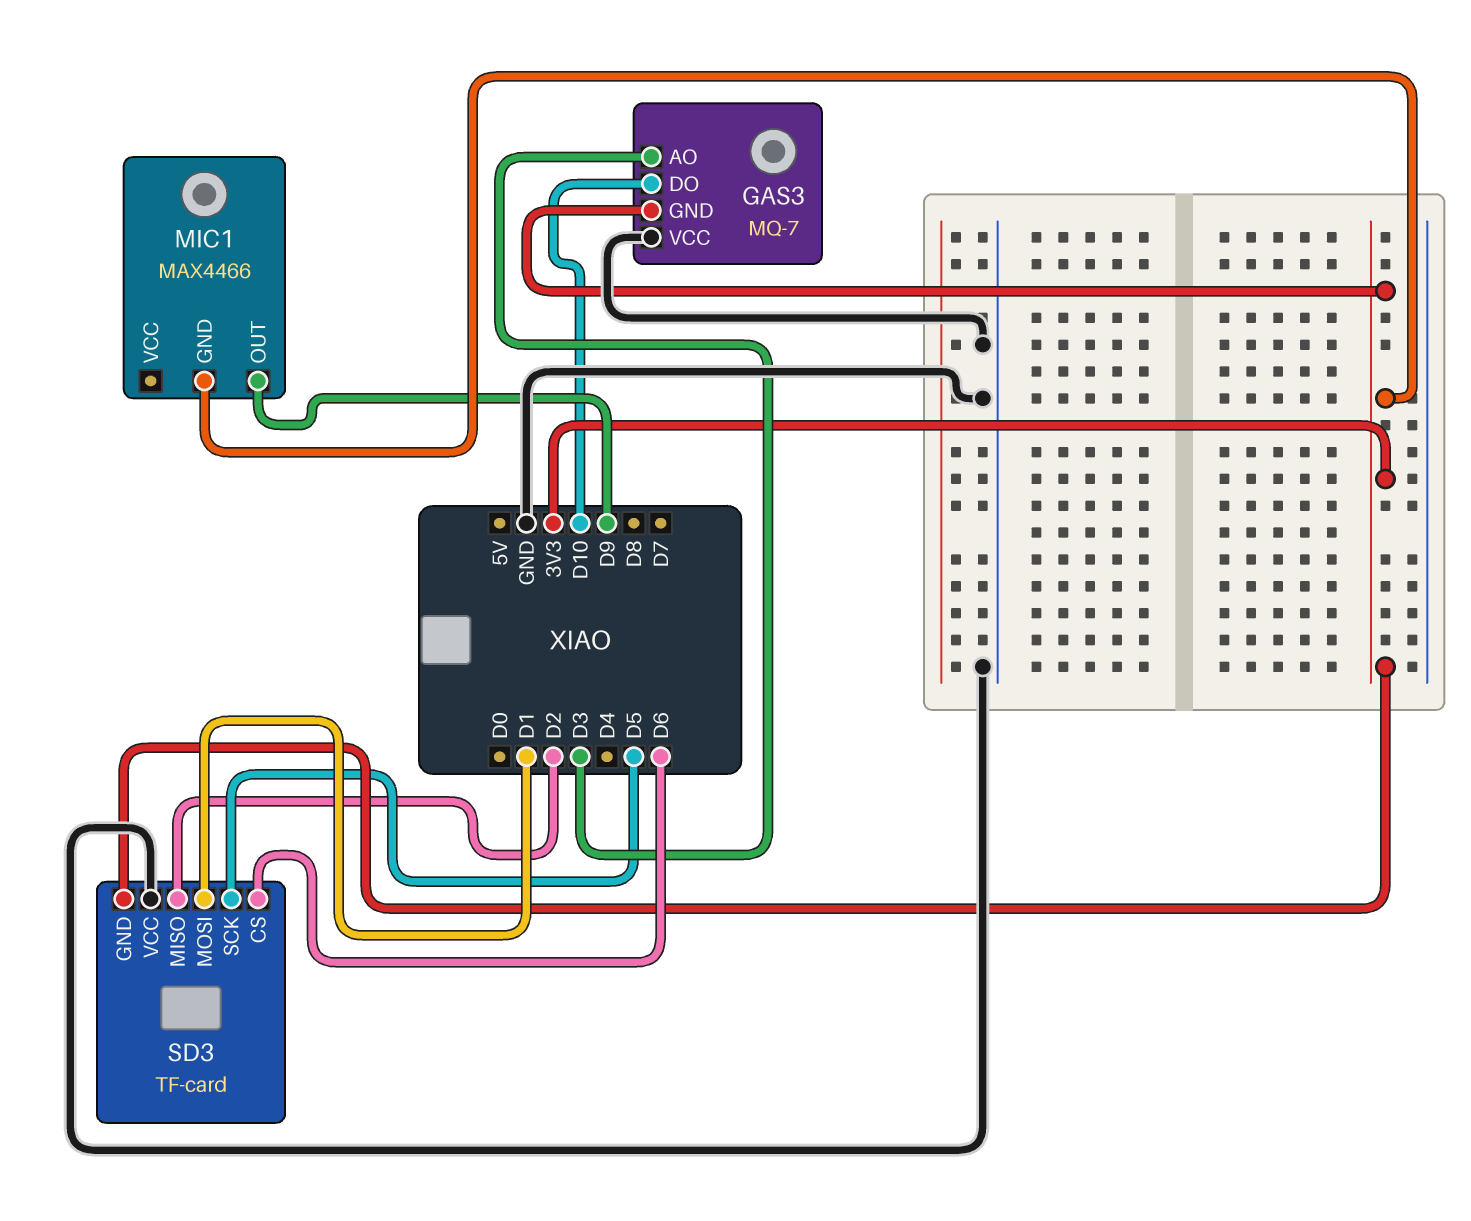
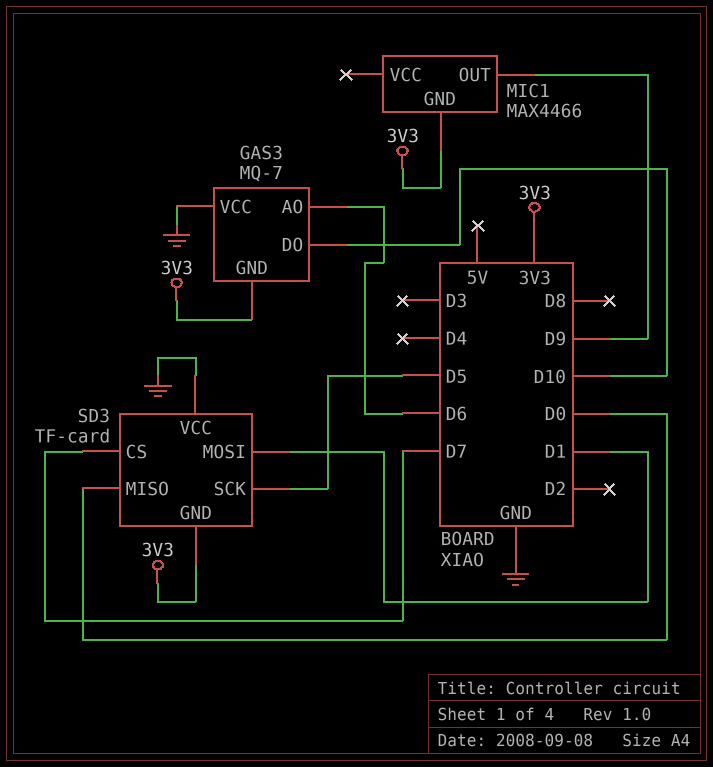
GAS3 pin AO: D3 -> D6
SD3 pin CS: D6 -> D7
SD3 pin MISO: D2 -> D0

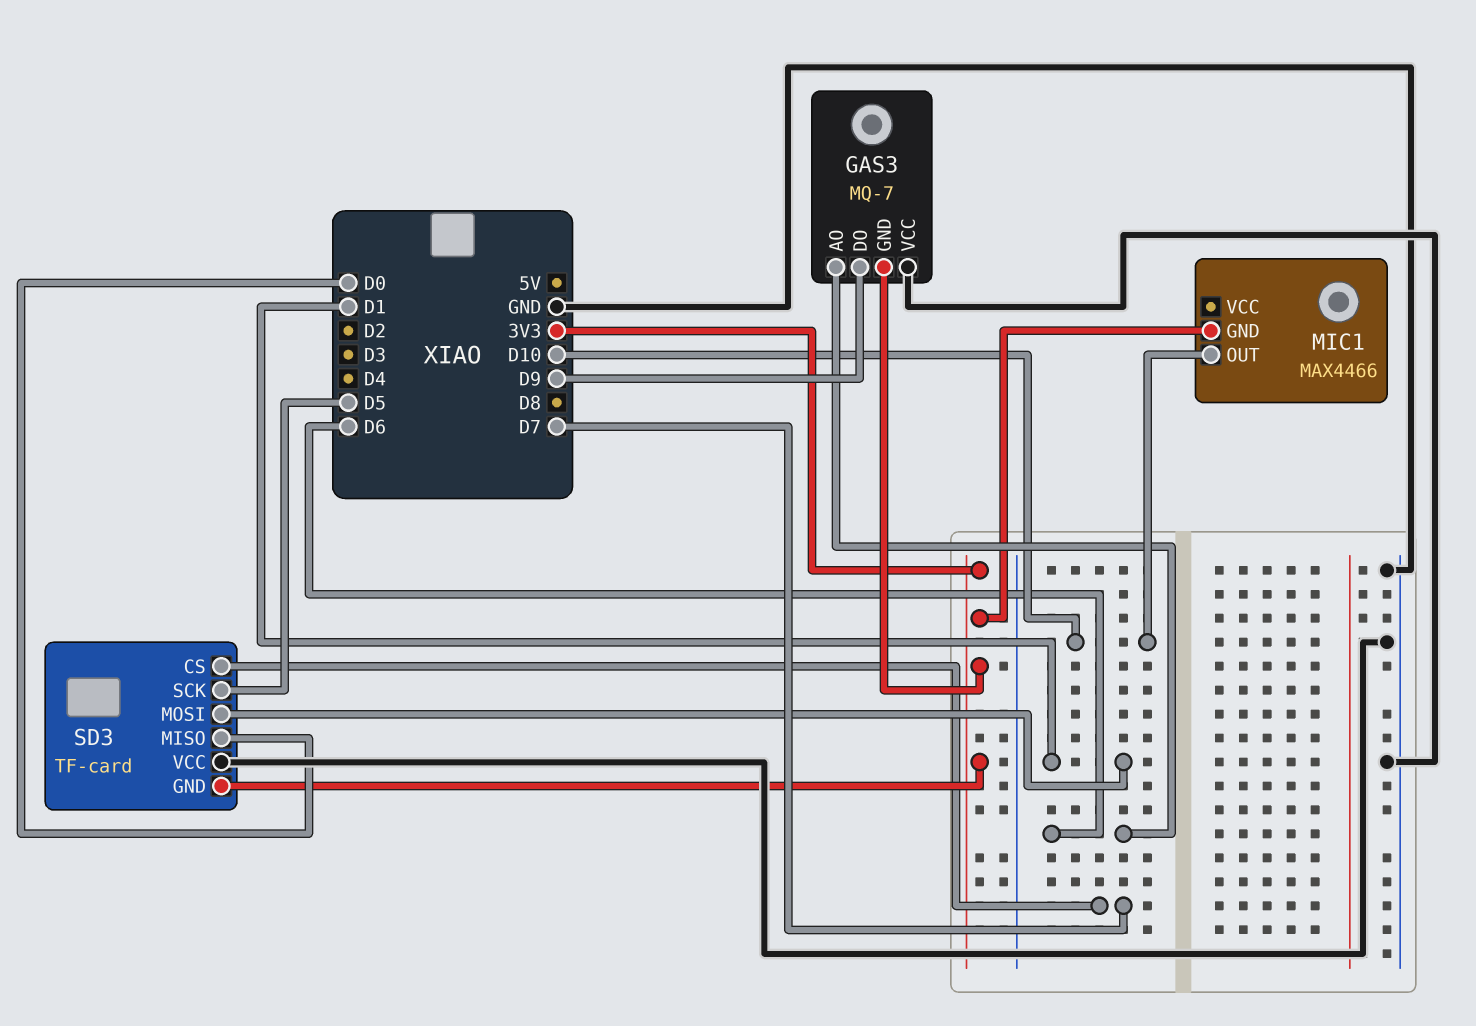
GAS3 pin DO: D10 -> D9
MIC1 pin OUT: D9 -> D10

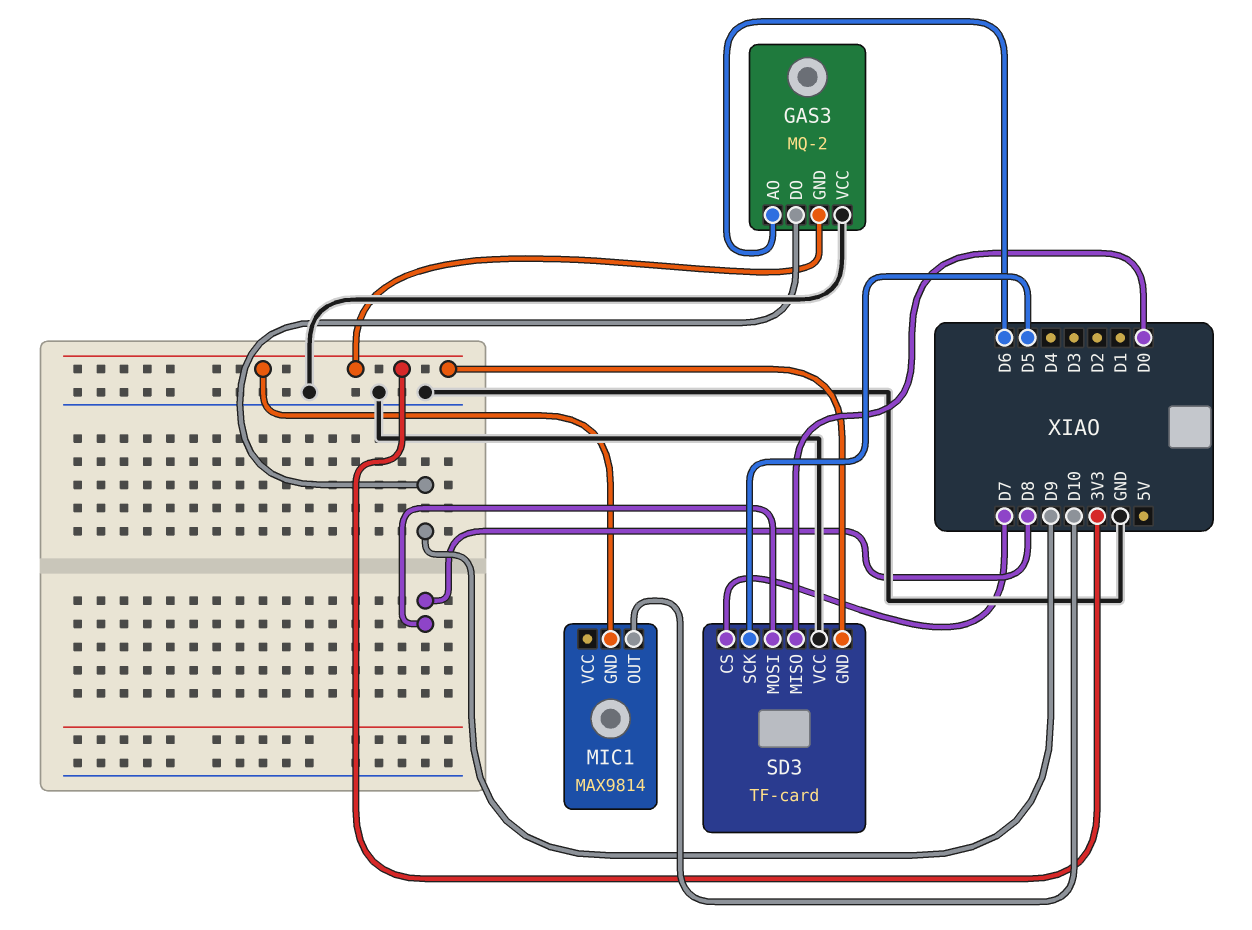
GAS3: MQ-7 -> MQ-2
MIC1: MAX4466 -> MAX9814
SD3 pin MOSI: D1 -> D8

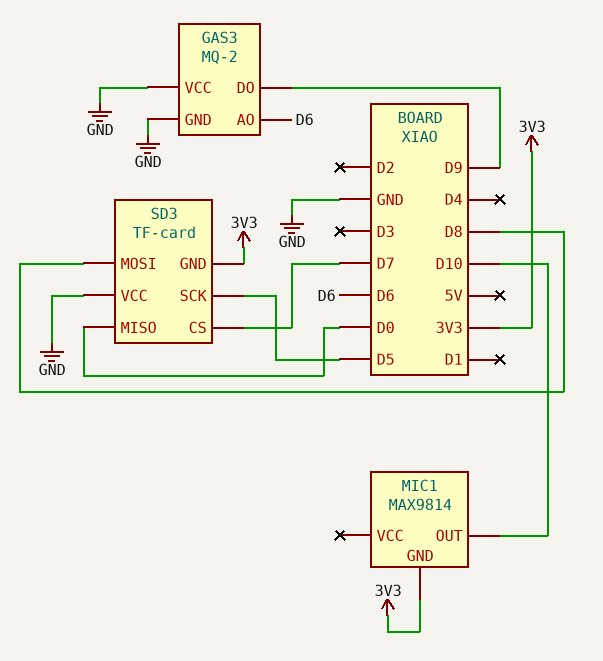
GAS3 pin GND: 3V3 -> GND

